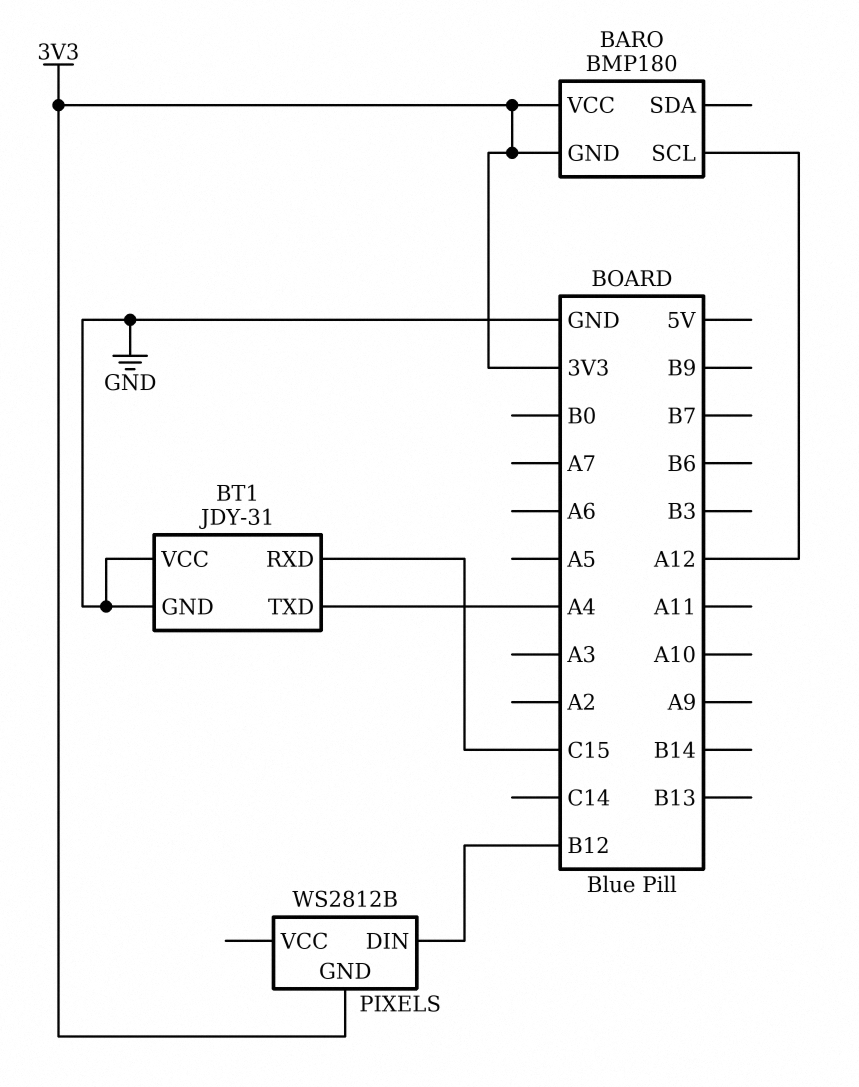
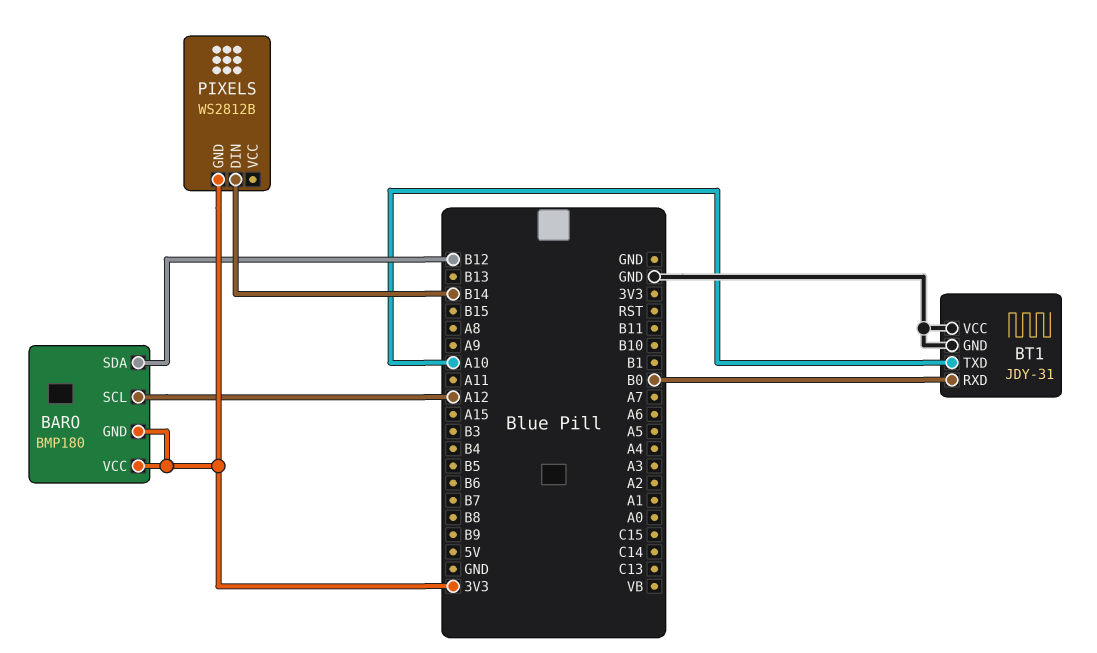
BARO pin SDA: none -> B12
BT1 pin RXD: C15 -> B0
BT1 pin TXD: A4 -> A10
PIXELS pin DIN: B12 -> B14

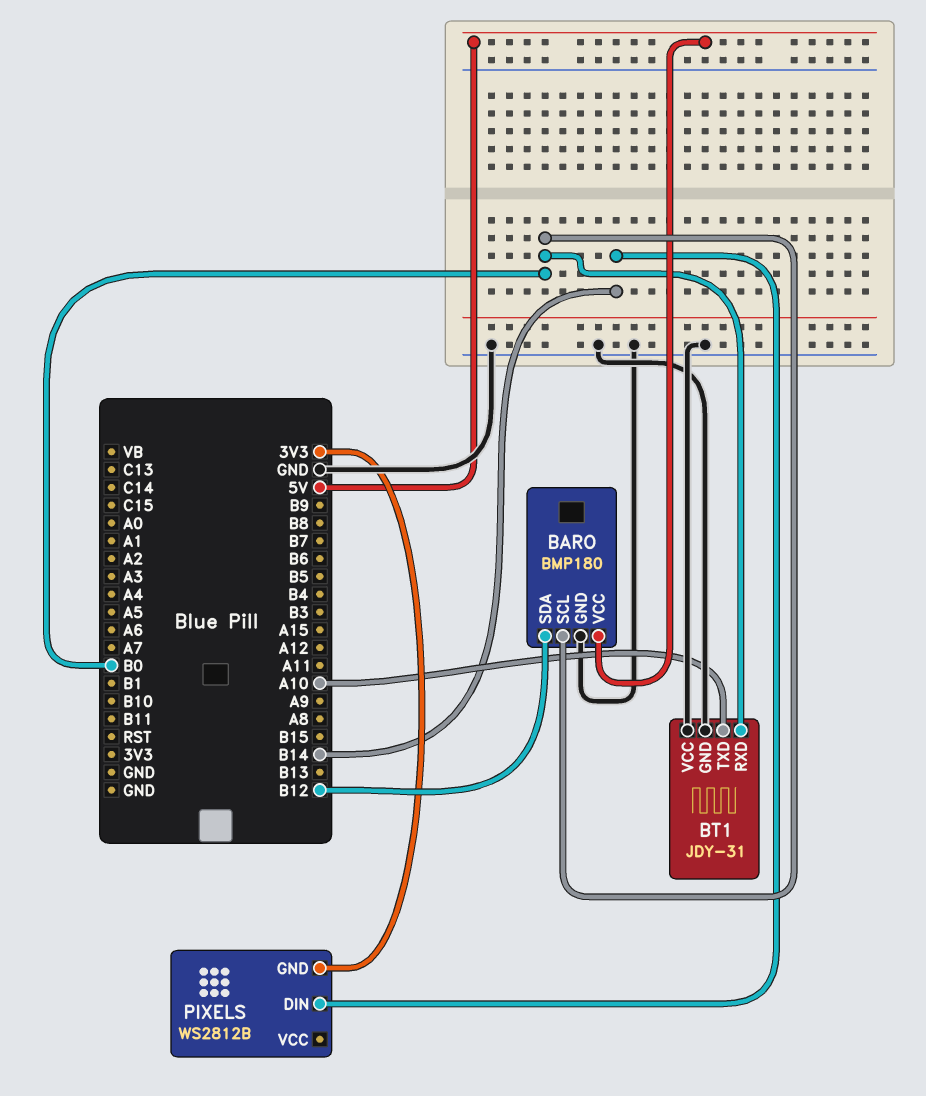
BARO pin GND: 3V3 -> GND
BARO pin SCL: A12 -> B0
BARO pin VCC: 3V3 -> 5V

